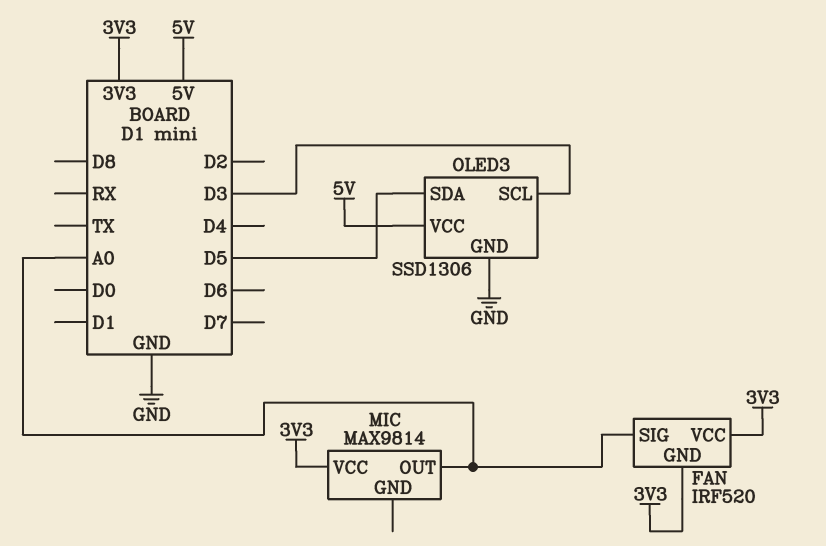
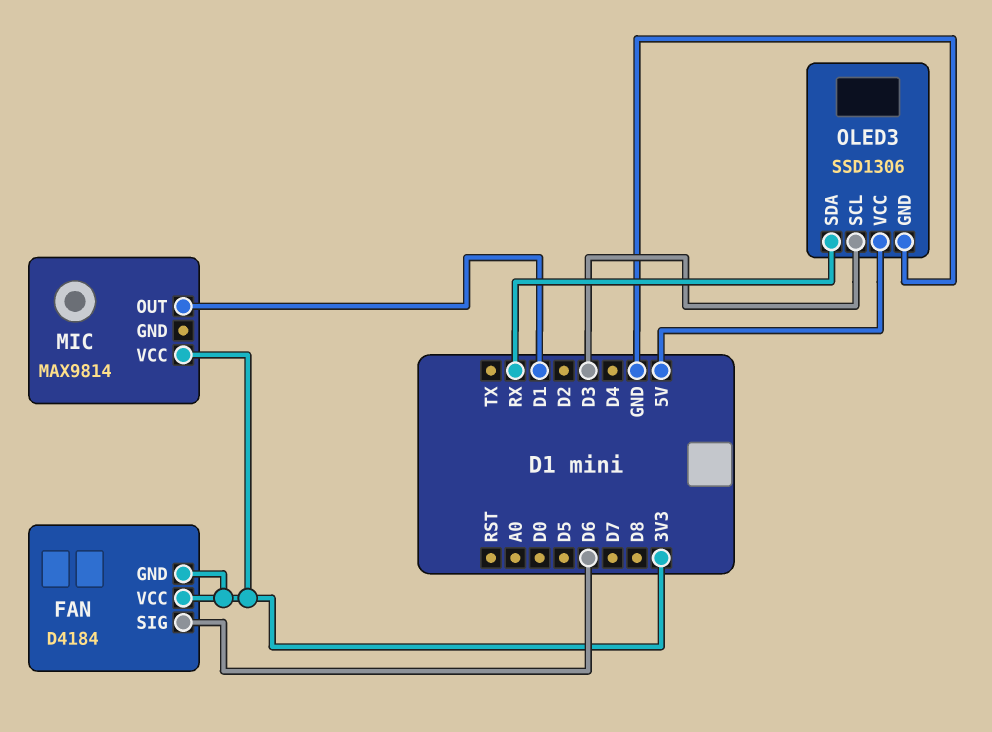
FAN: IRF520 -> D4184
FAN pin SIG: A0 -> D6
MIC pin OUT: A0 -> D1
OLED3 pin SDA: D5 -> RX

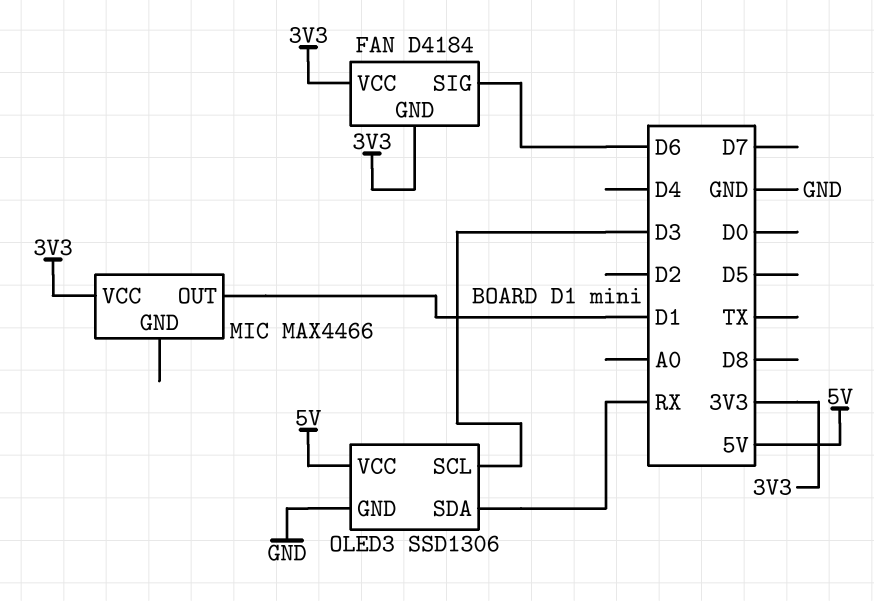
MIC: MAX9814 -> MAX4466

